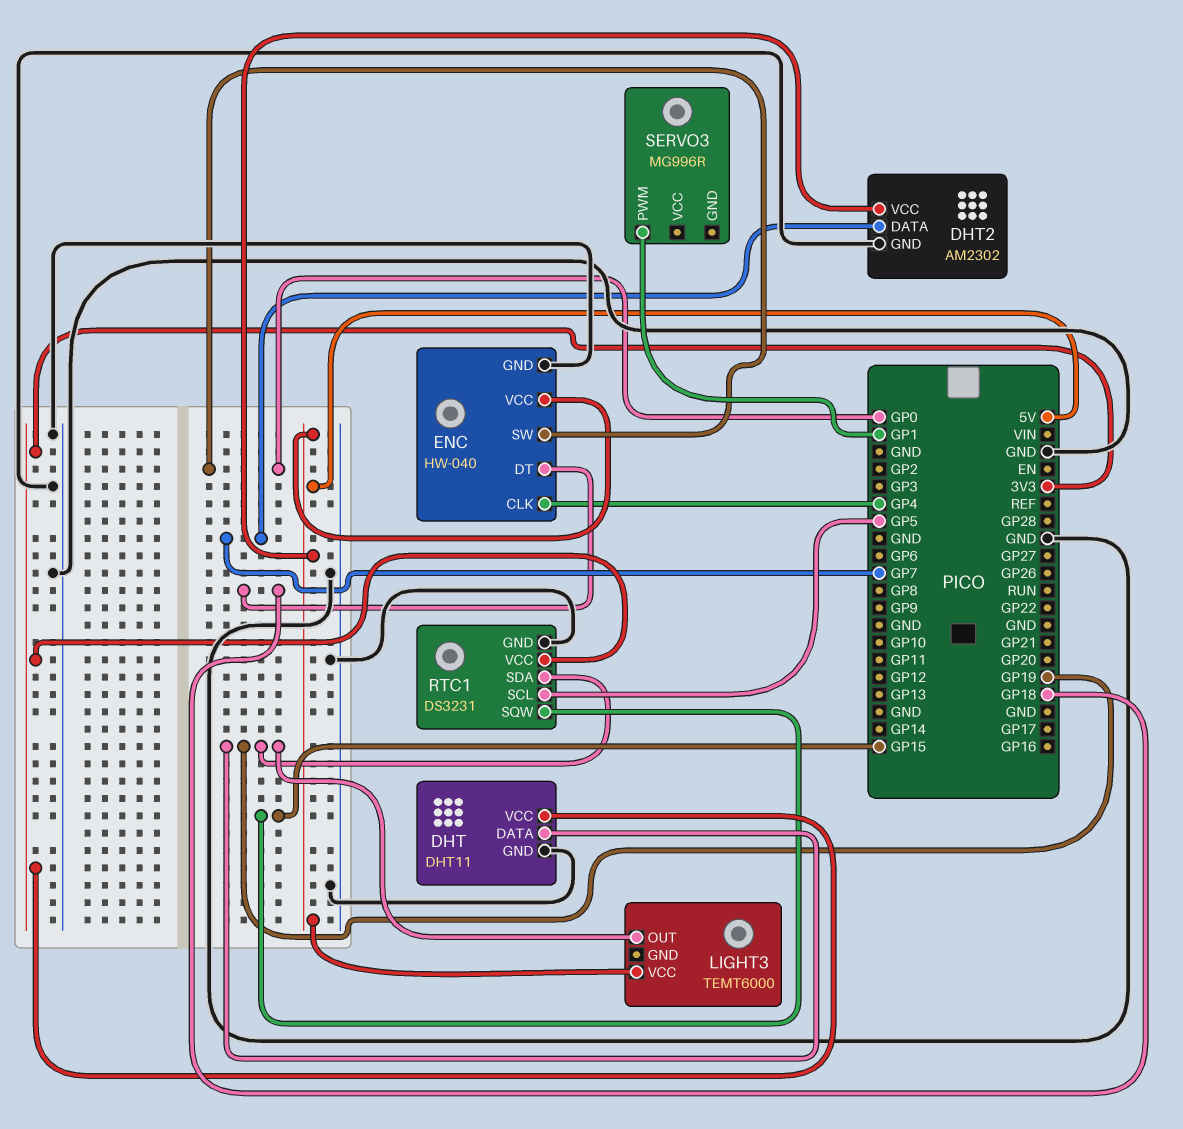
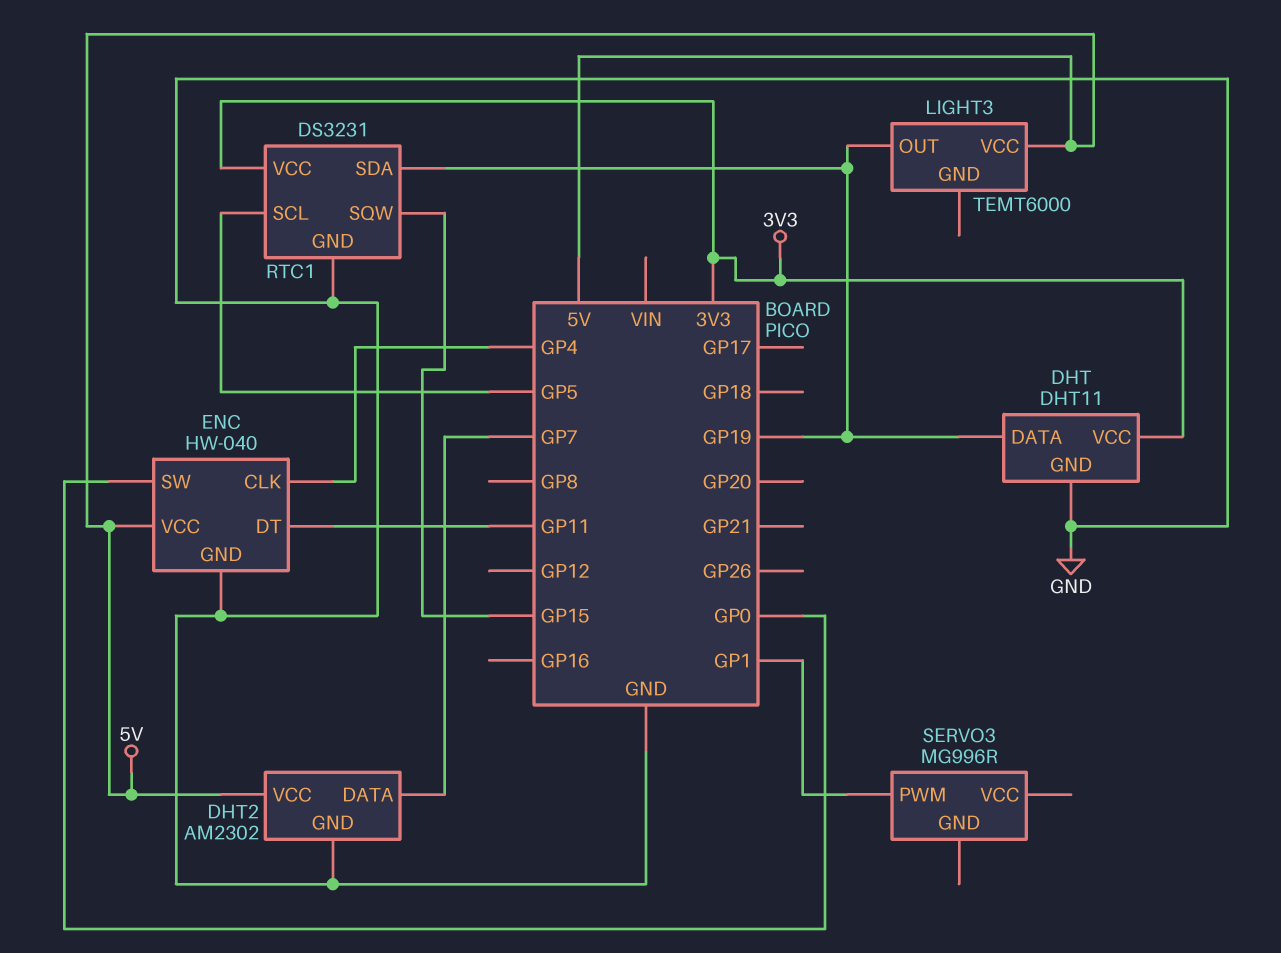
ENC pin DT: GP18 -> GP11

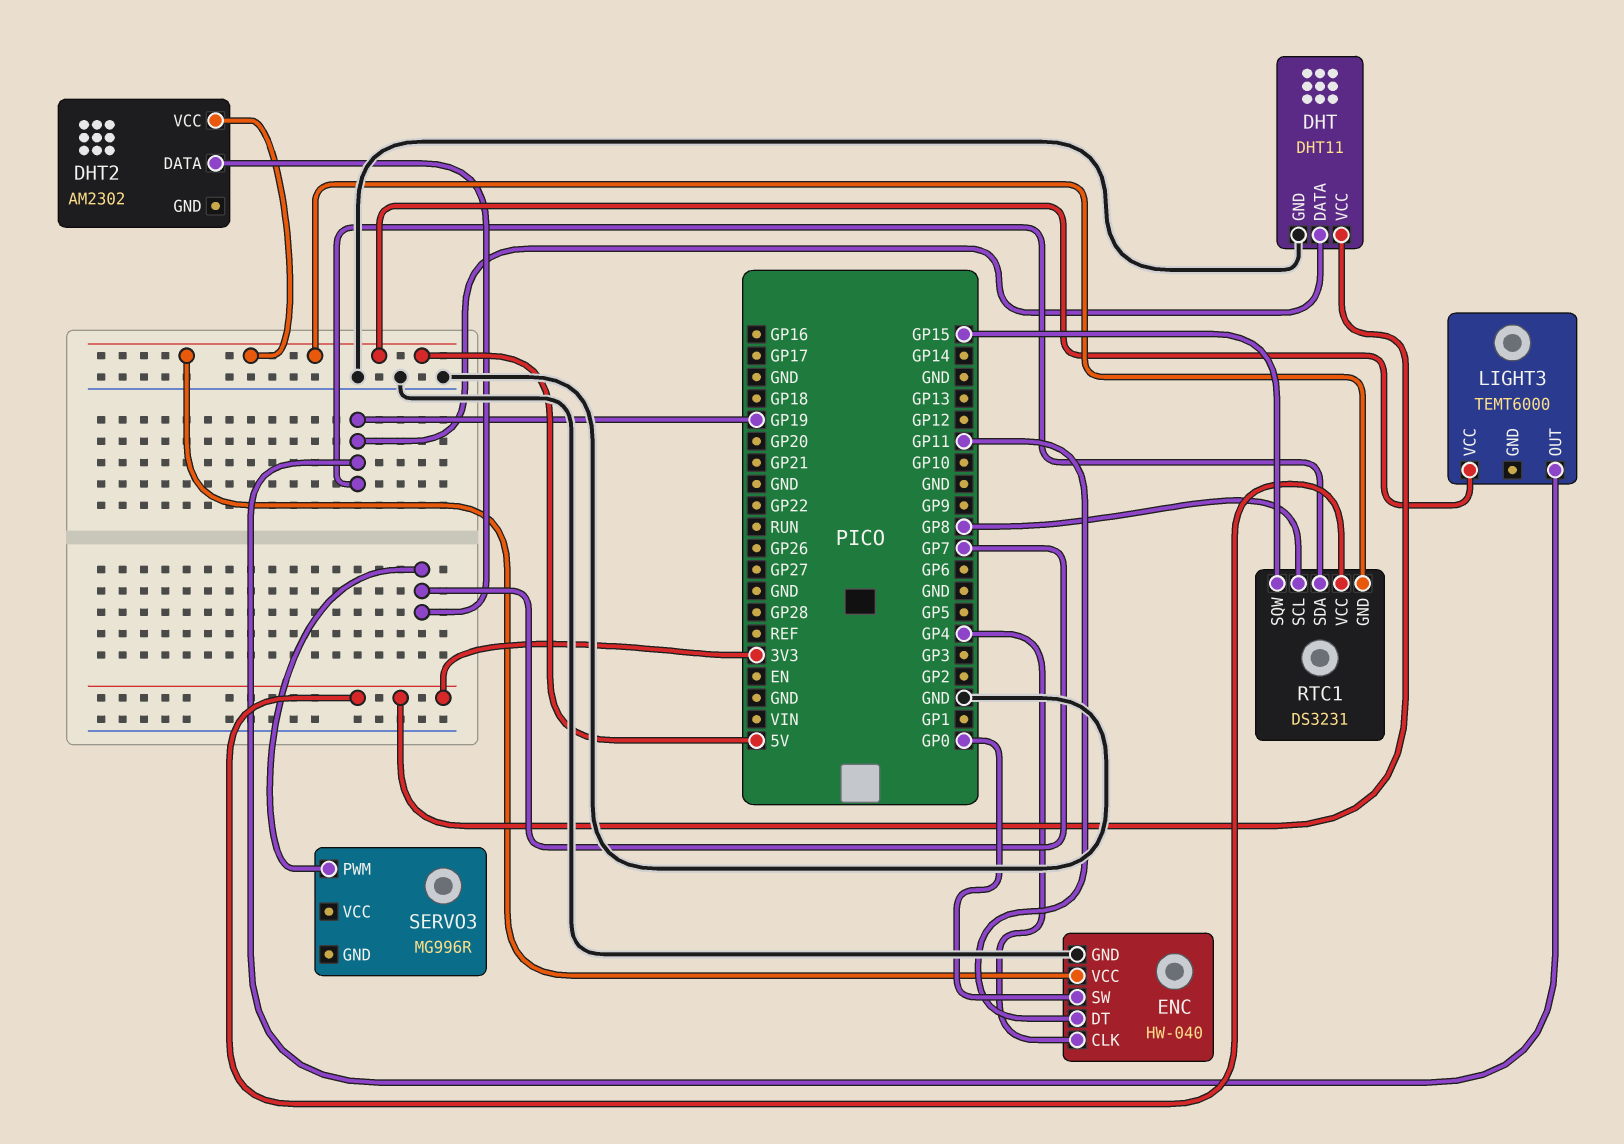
DHT2 pin GND: GND -> none
RTC1 pin GND: GND -> 5V
RTC1 pin SCL: GP5 -> GP8
SERVO3 pin PWM: GP1 -> GP7

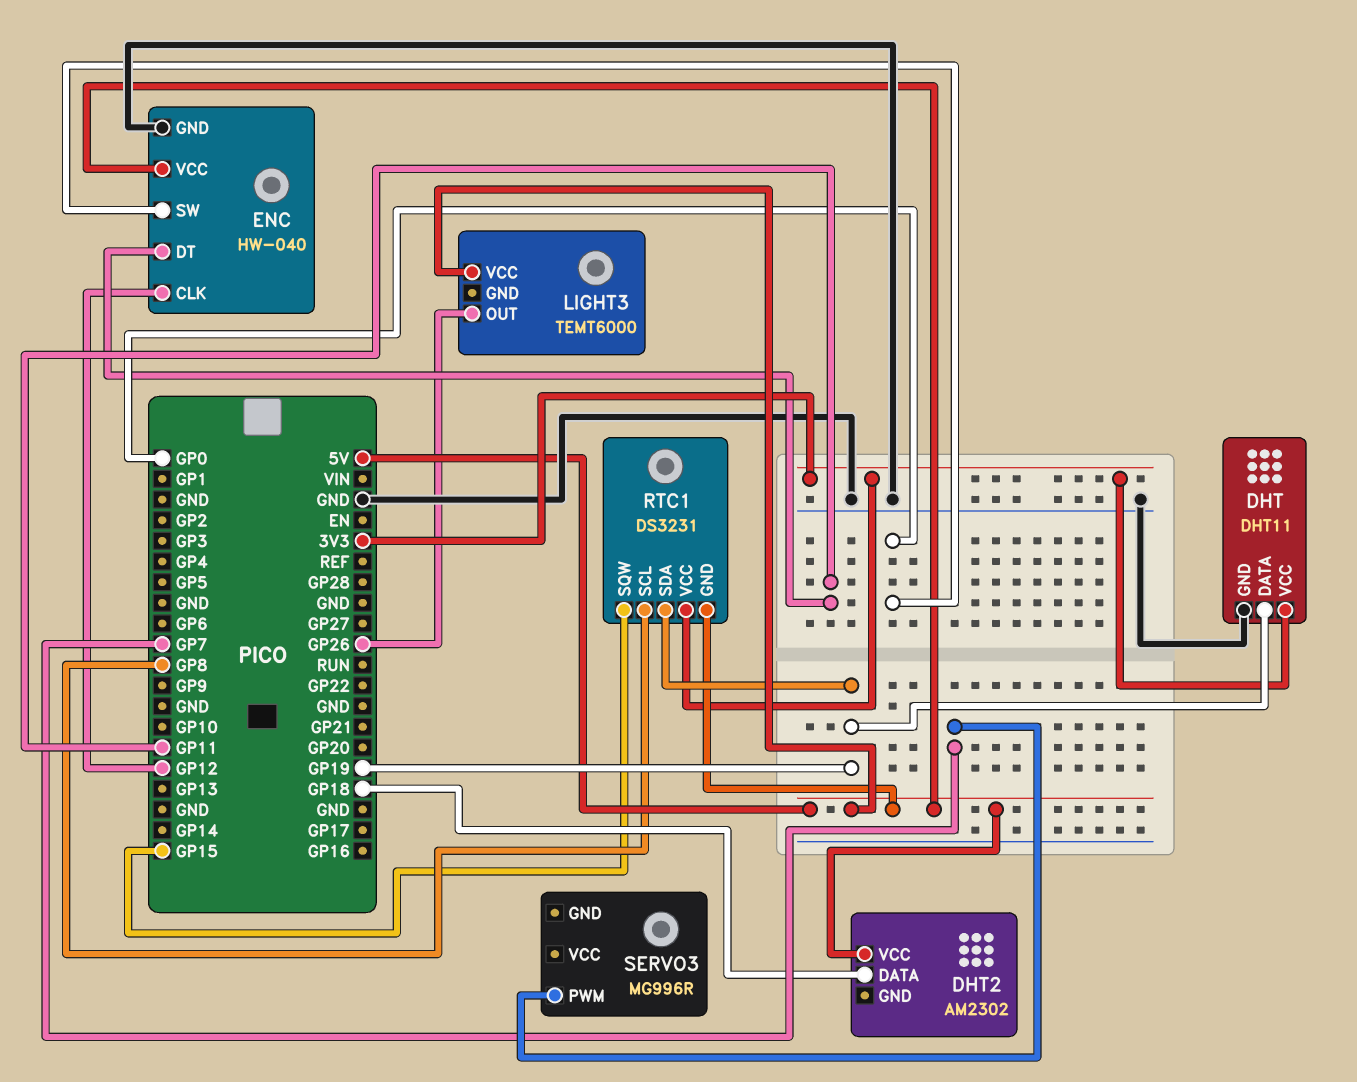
DHT2 pin DATA: GP7 -> GP18
ENC pin CLK: GP4 -> GP12
LIGHT3 pin OUT: GP19 -> GP26

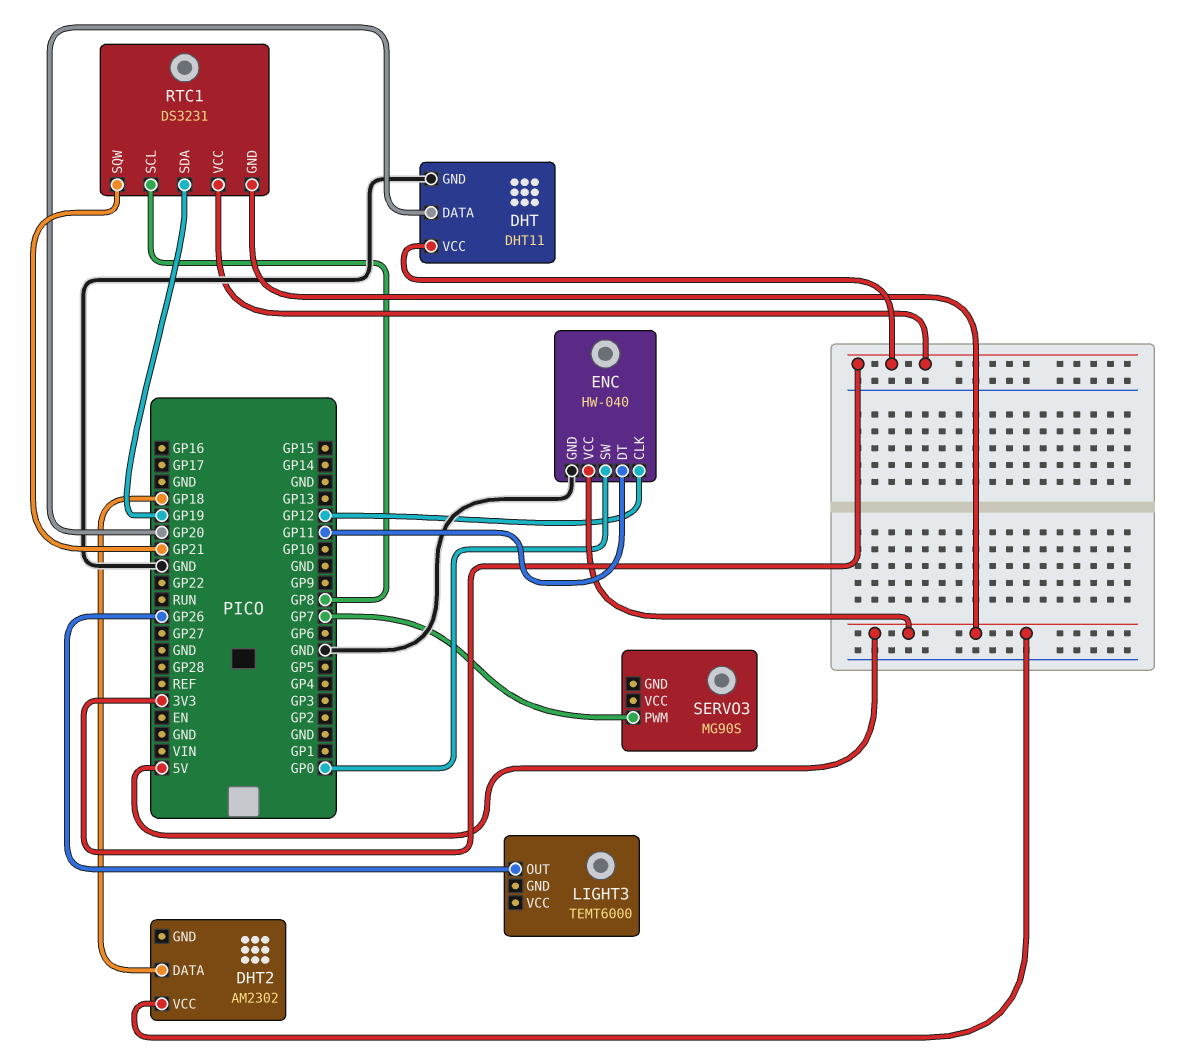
DHT pin DATA: GP19 -> GP20
LIGHT3 pin VCC: 5V -> none
RTC1 pin SQW: GP15 -> GP21
SERVO3: MG996R -> MG90S

